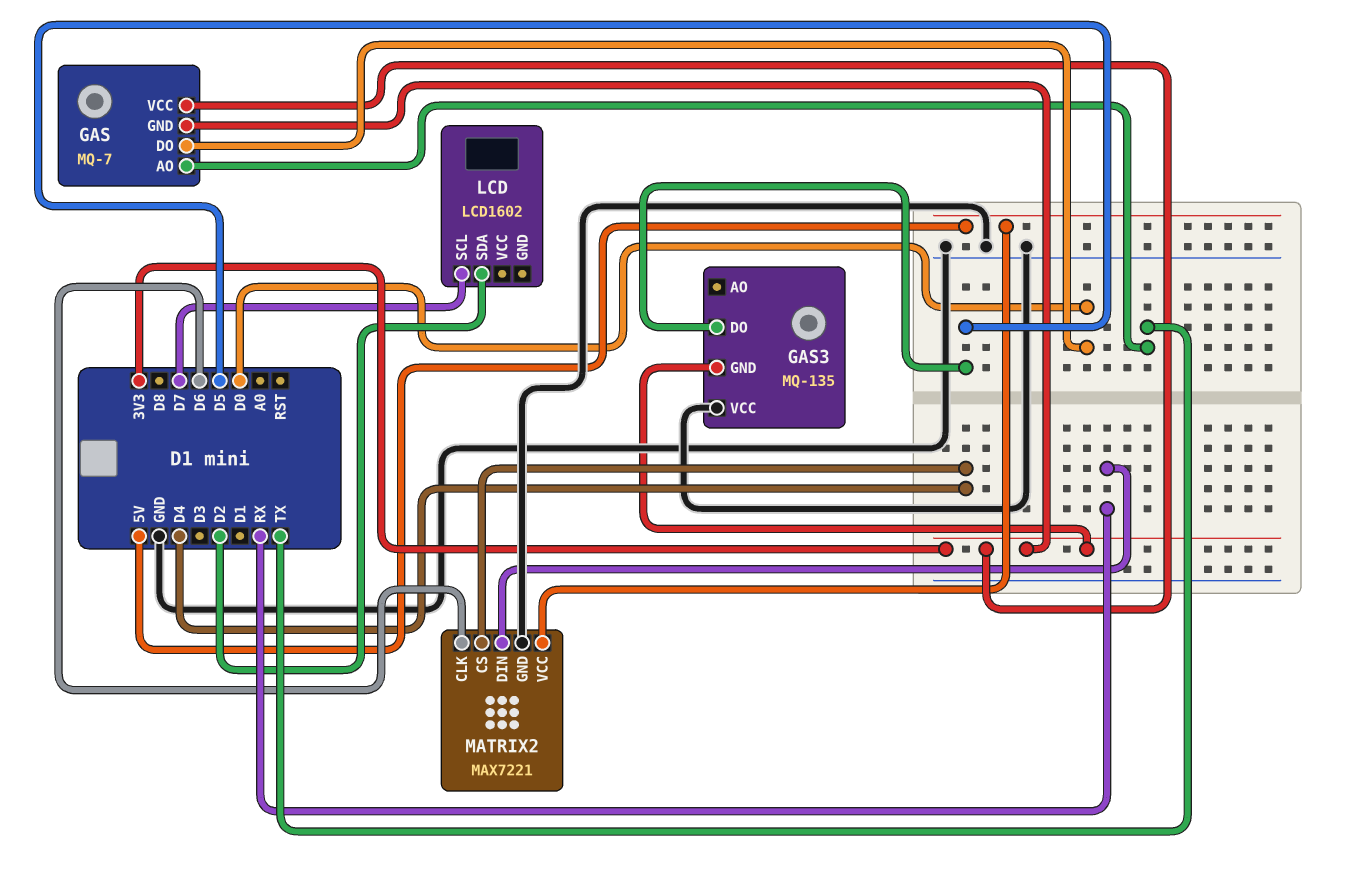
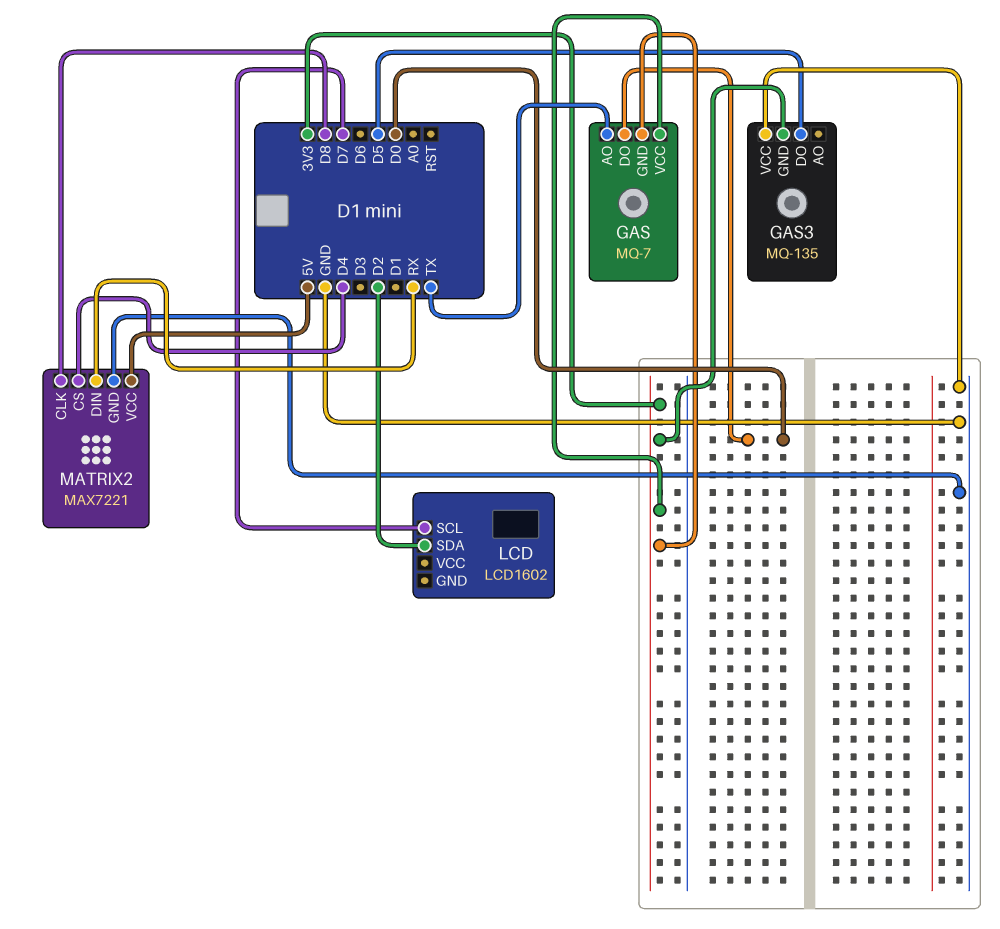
MATRIX2 pin CLK: D6 -> D8

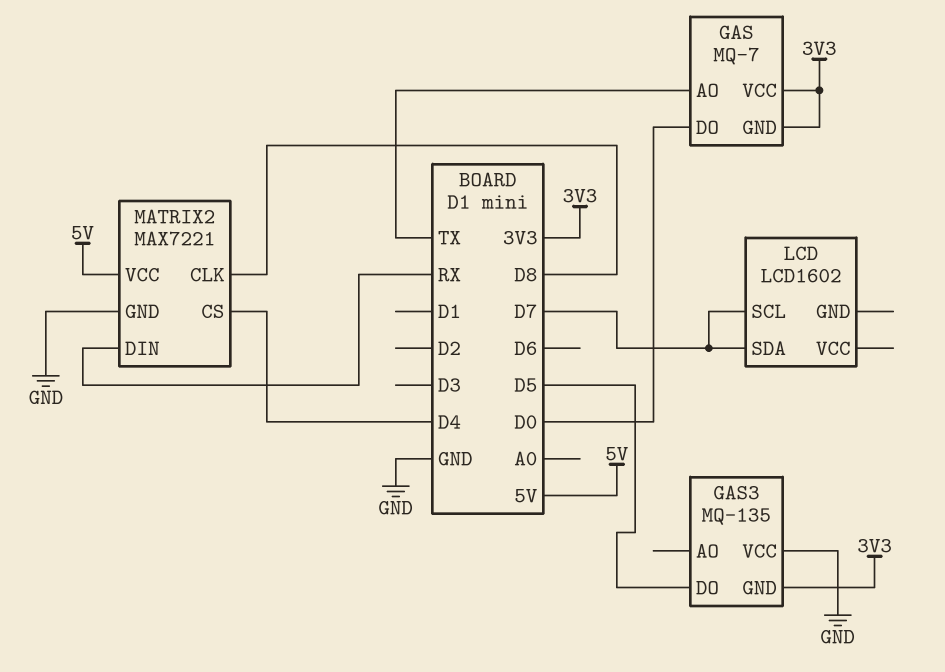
LCD pin SDA: D2 -> D7

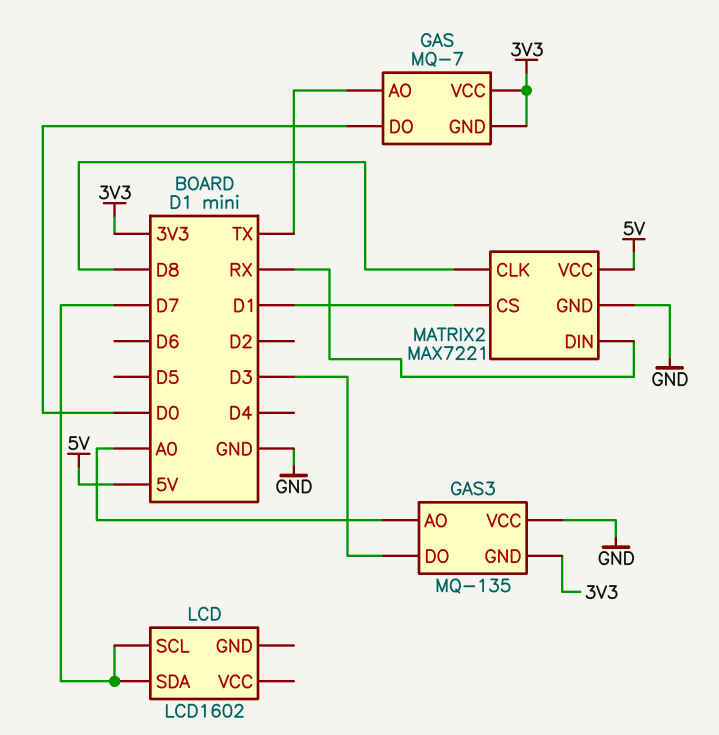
GAS3 pin AO: none -> A0
GAS3 pin DO: D5 -> D3
MATRIX2 pin CS: D4 -> D1

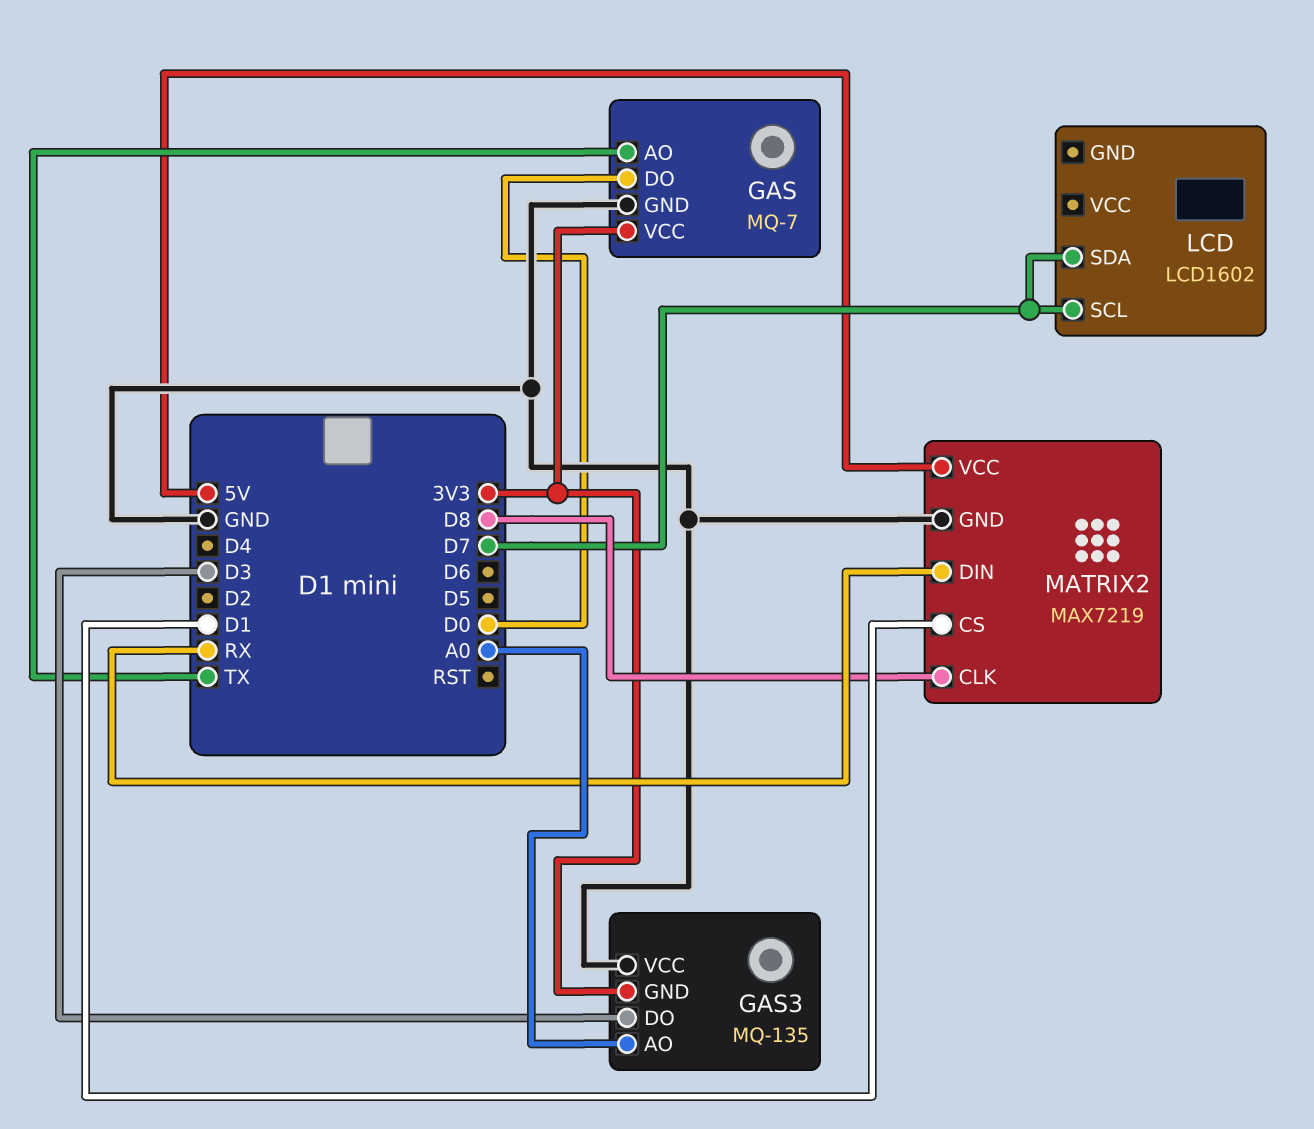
GAS pin GND: 3V3 -> GND
MATRIX2: MAX7221 -> MAX7219

